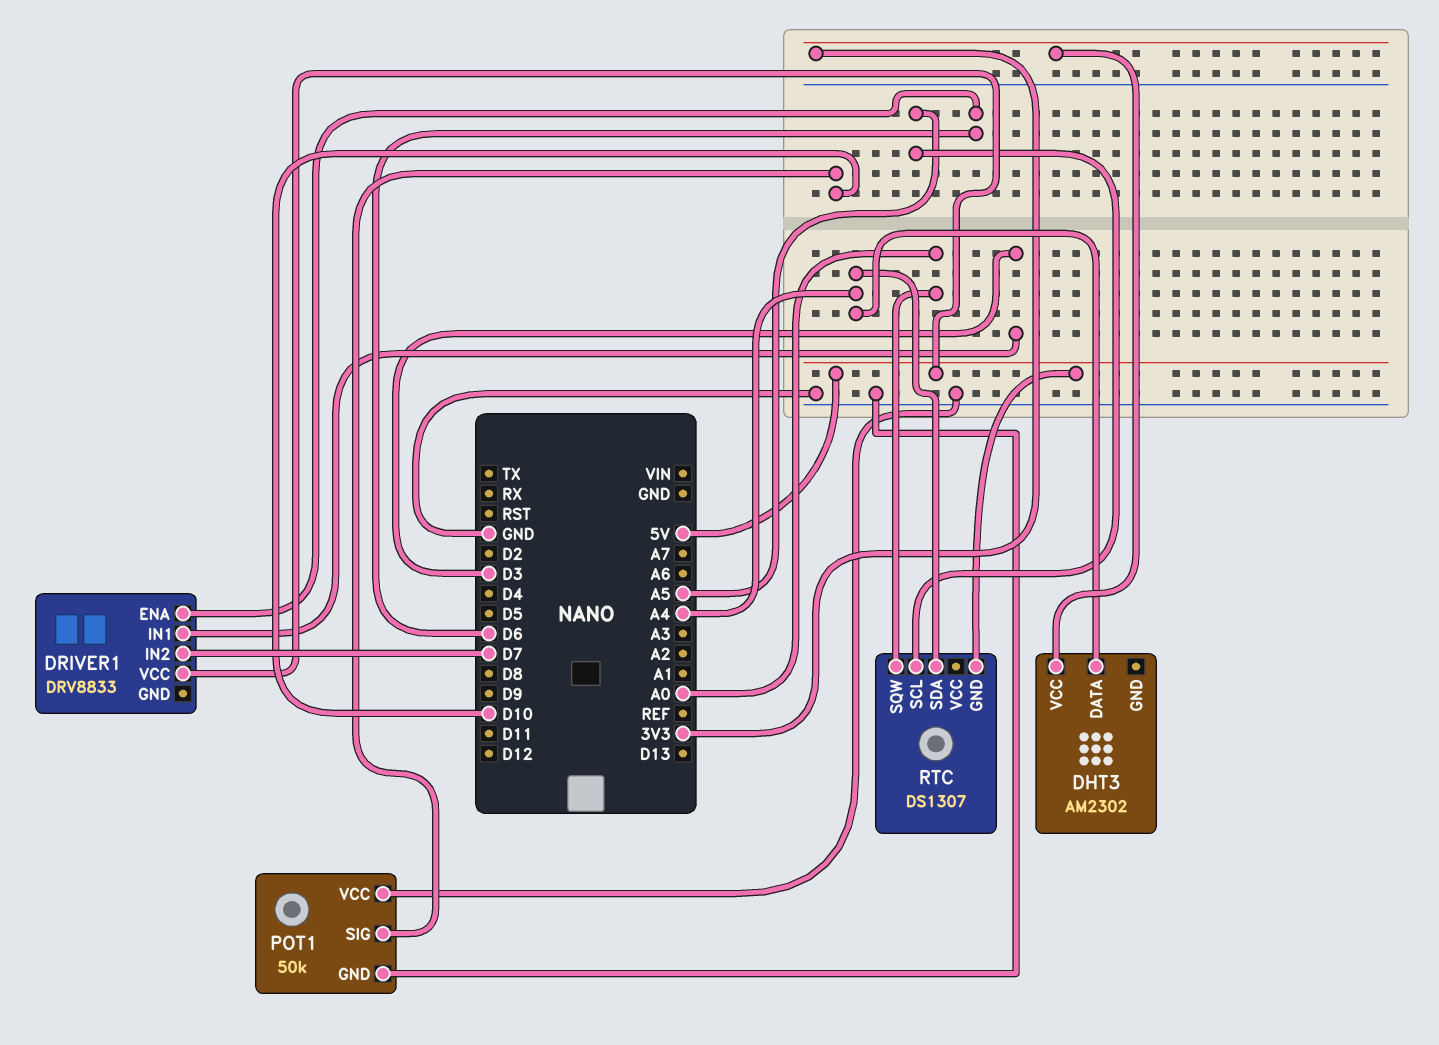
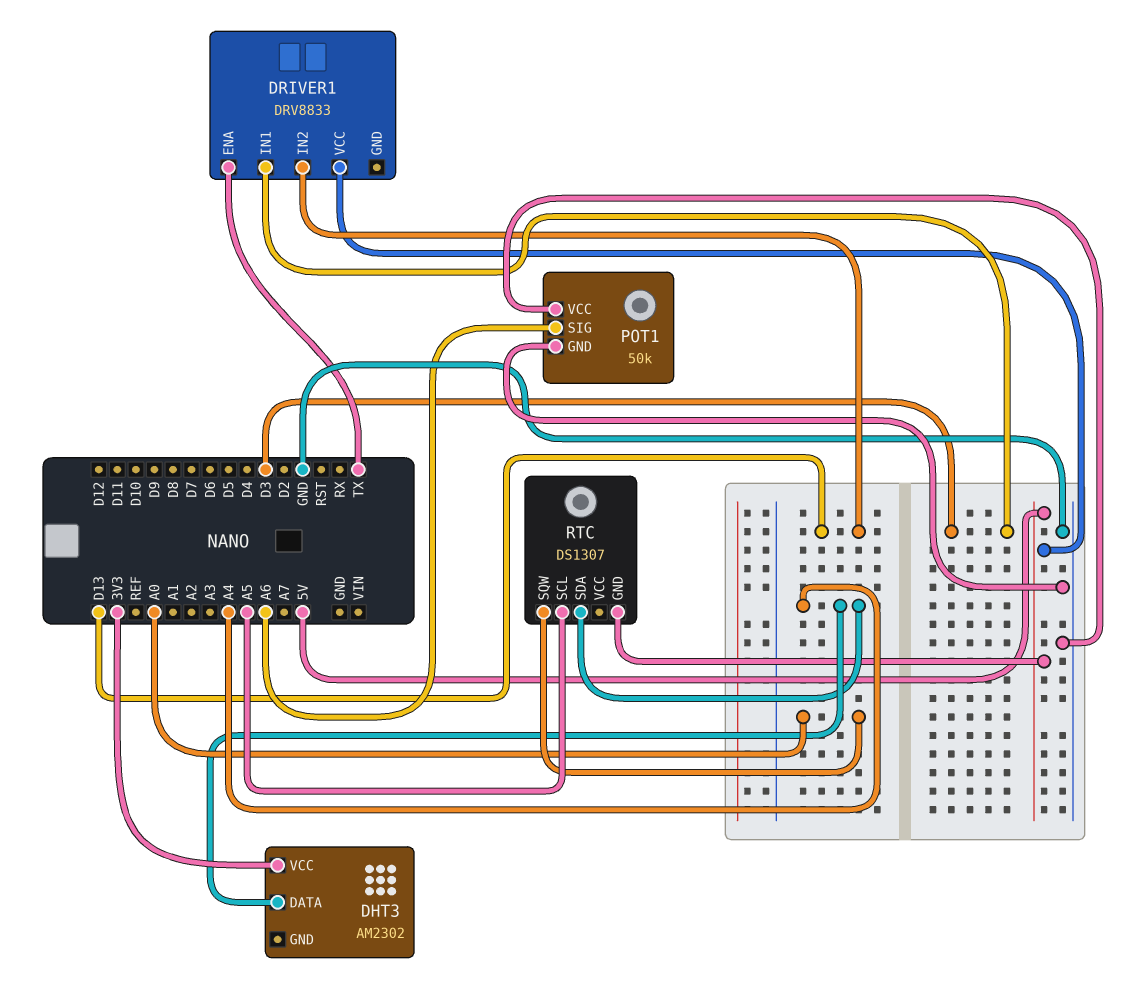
DRIVER1 pin ENA: D6 -> TX
DRIVER1 pin IN2: D7 -> D13
POT1 pin SIG: D10 -> A6

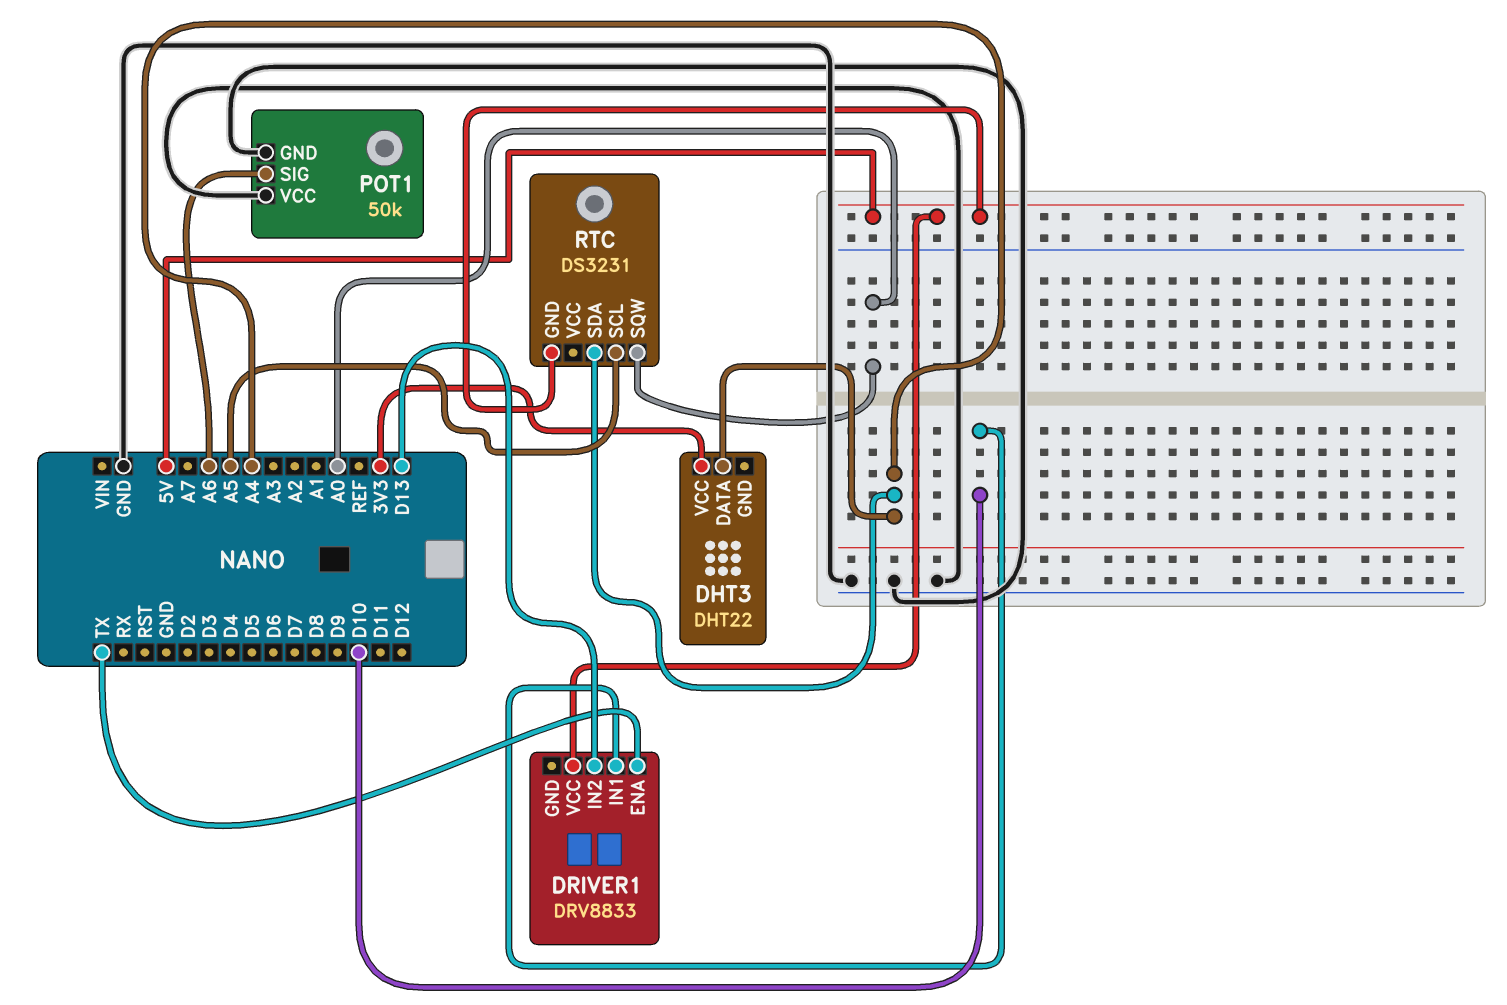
DHT3: AM2302 -> DHT22
DRIVER1 pin IN1: D3 -> D10
RTC: DS1307 -> DS3231

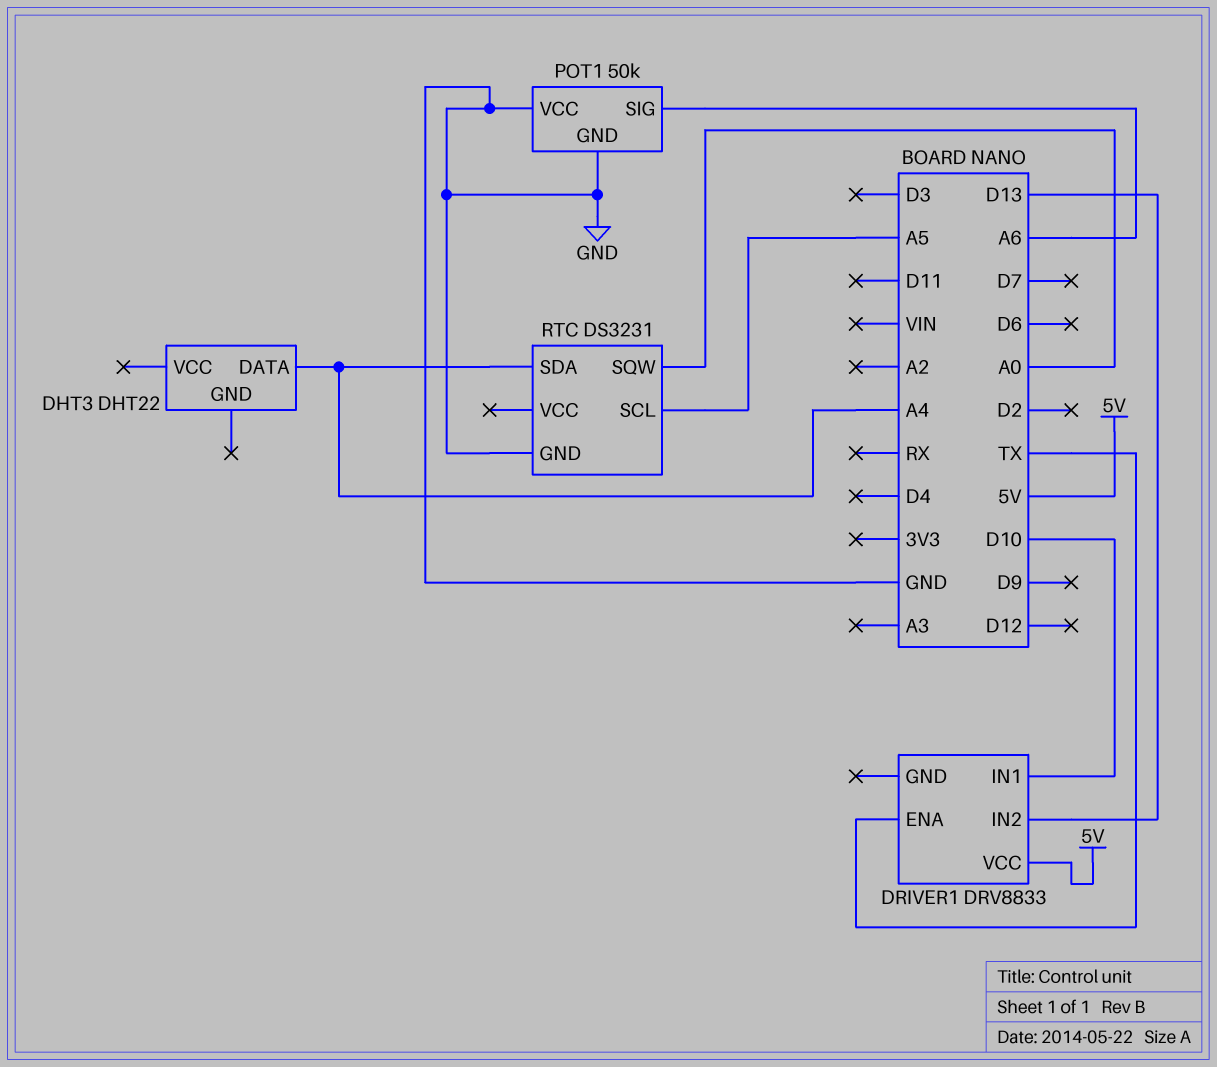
DHT3 pin VCC: 3V3 -> none
RTC pin GND: 5V -> GND

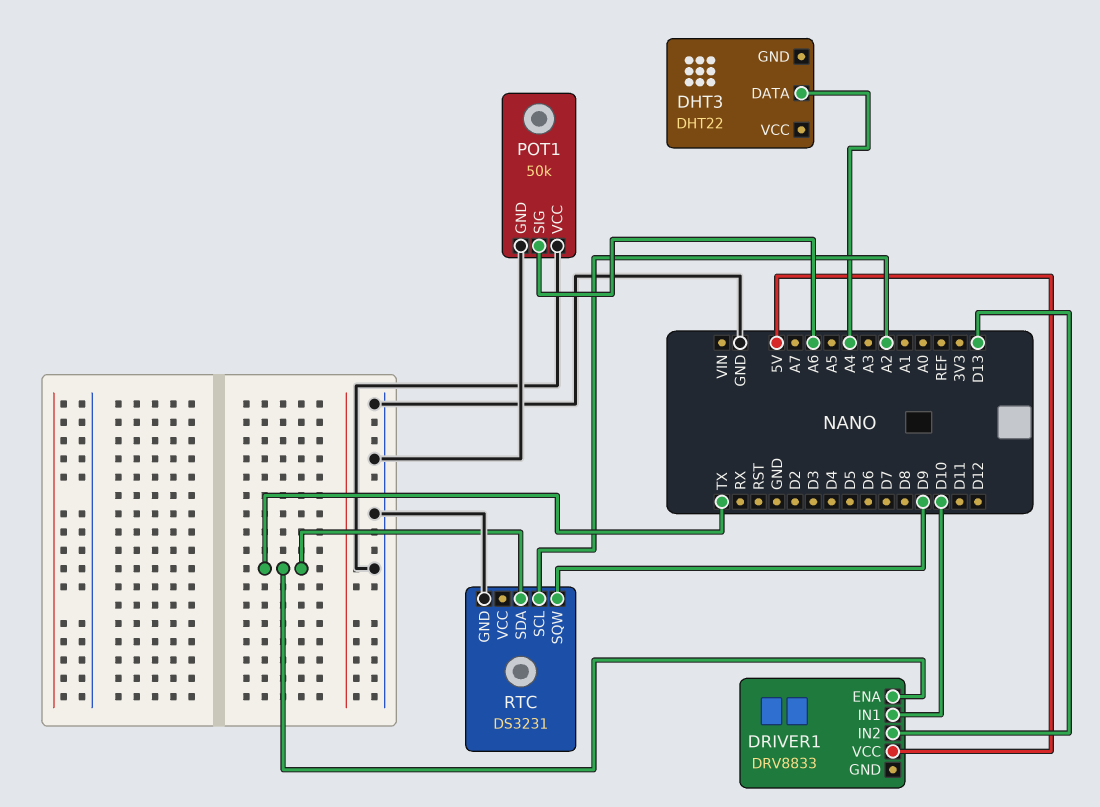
RTC pin SCL: A5 -> A2
RTC pin SDA: A4 -> TX
RTC pin SQW: A0 -> D9

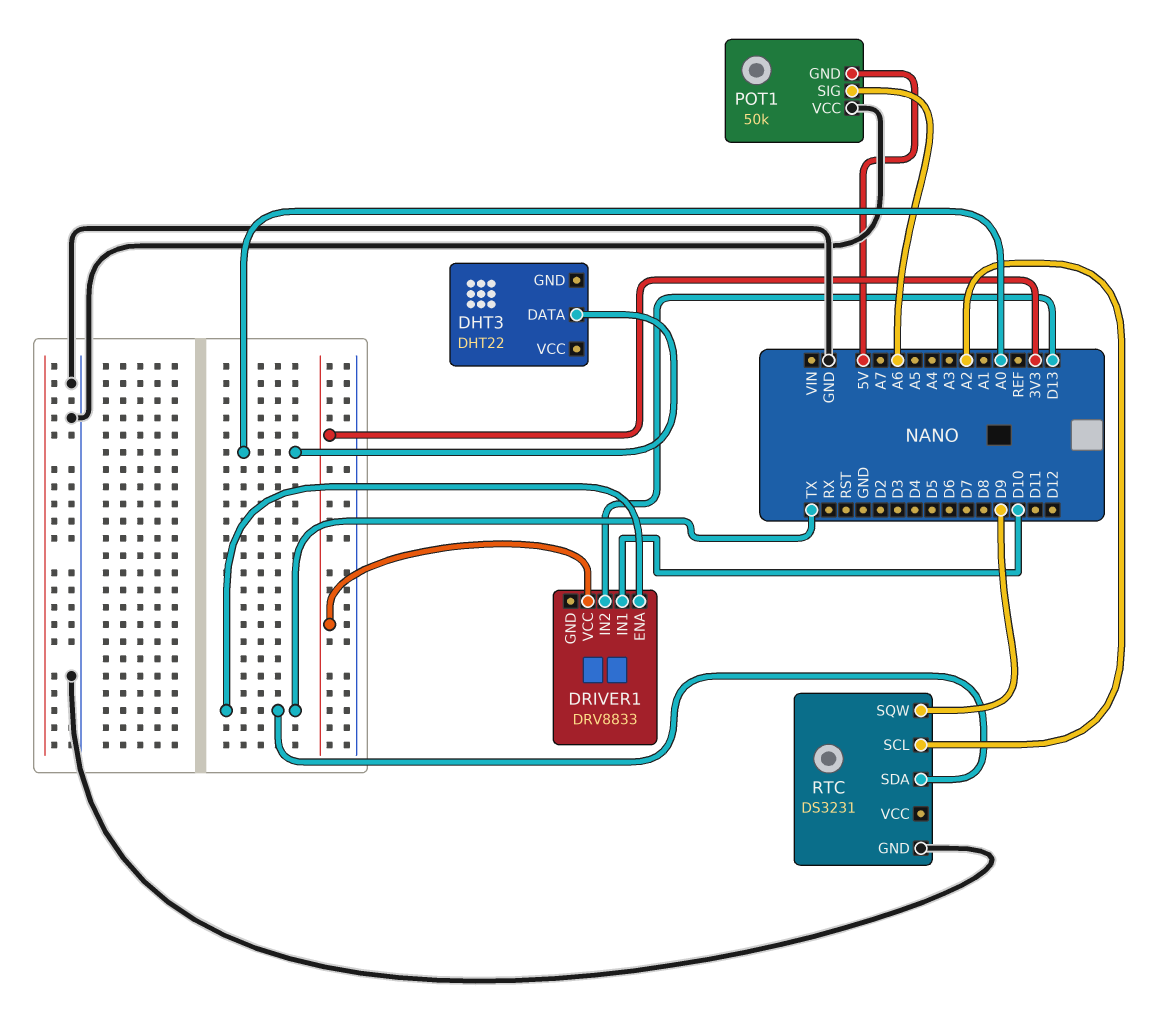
DHT3 pin DATA: A4 -> A0
DRIVER1 pin VCC: 5V -> 3V3
POT1 pin GND: GND -> 5V

